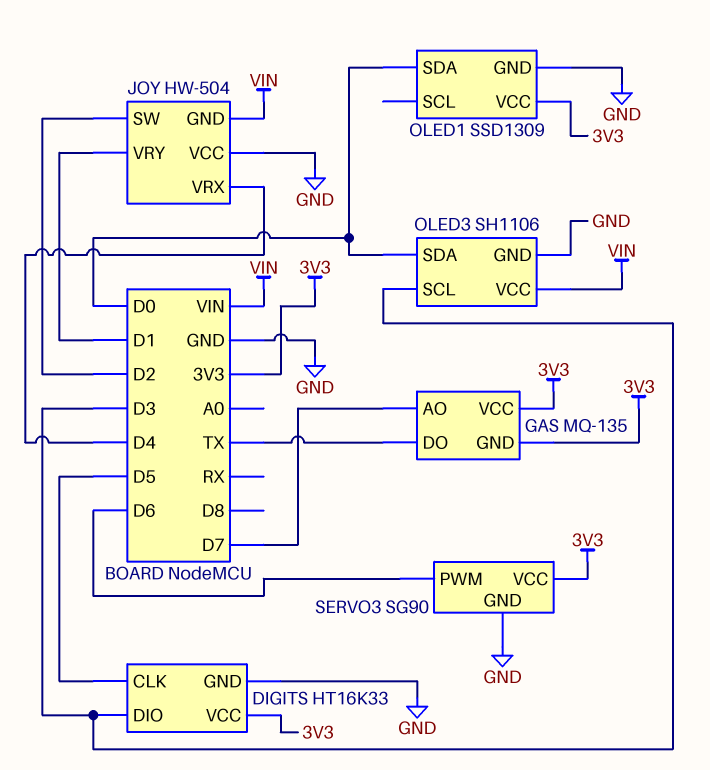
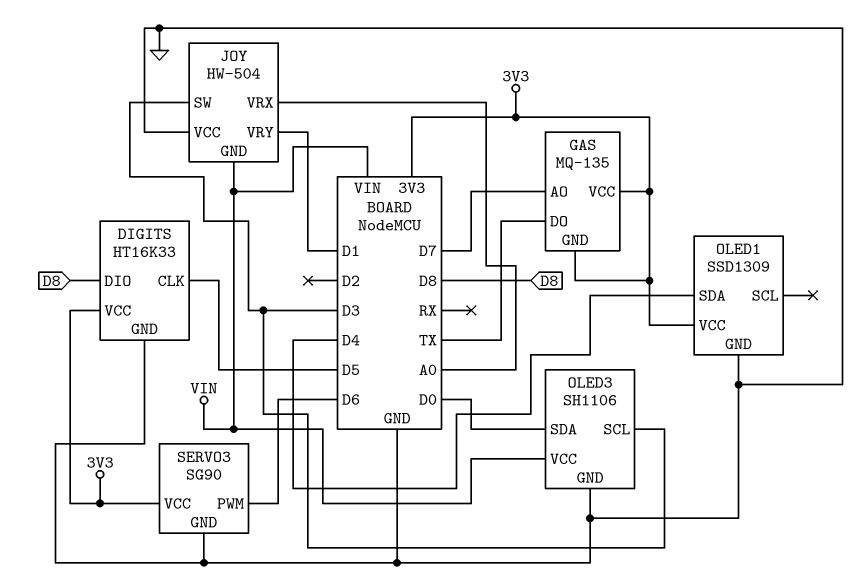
DIGITS pin DIO: D3 -> D8
JOY pin SW: D2 -> D3
JOY pin VRX: D4 -> A0
OLED1 pin SDA: D0 -> D4

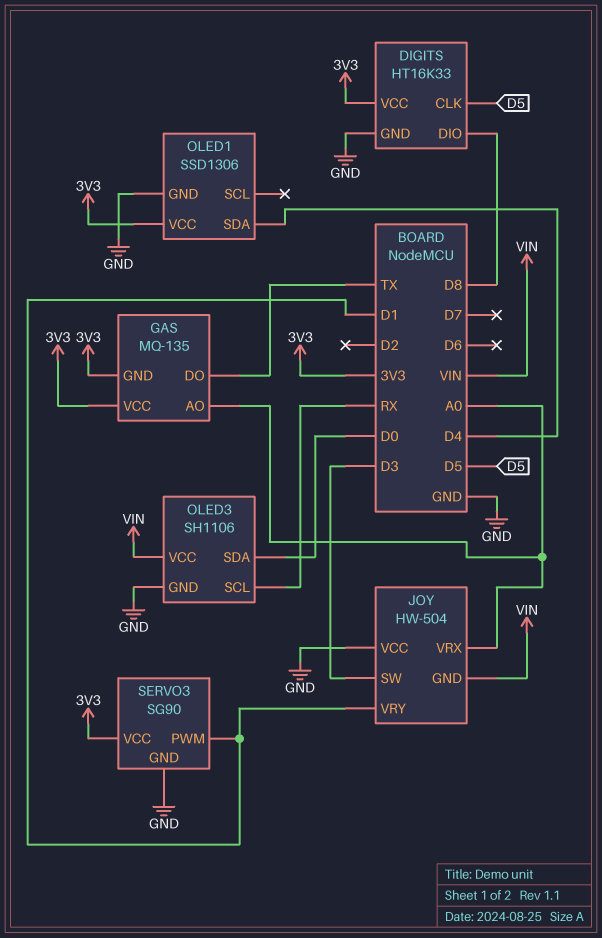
GAS pin AO: D7 -> A0
OLED1: SSD1309 -> SSD1306
OLED3 pin SCL: D3 -> RX
SERVO3 pin PWM: D6 -> D1

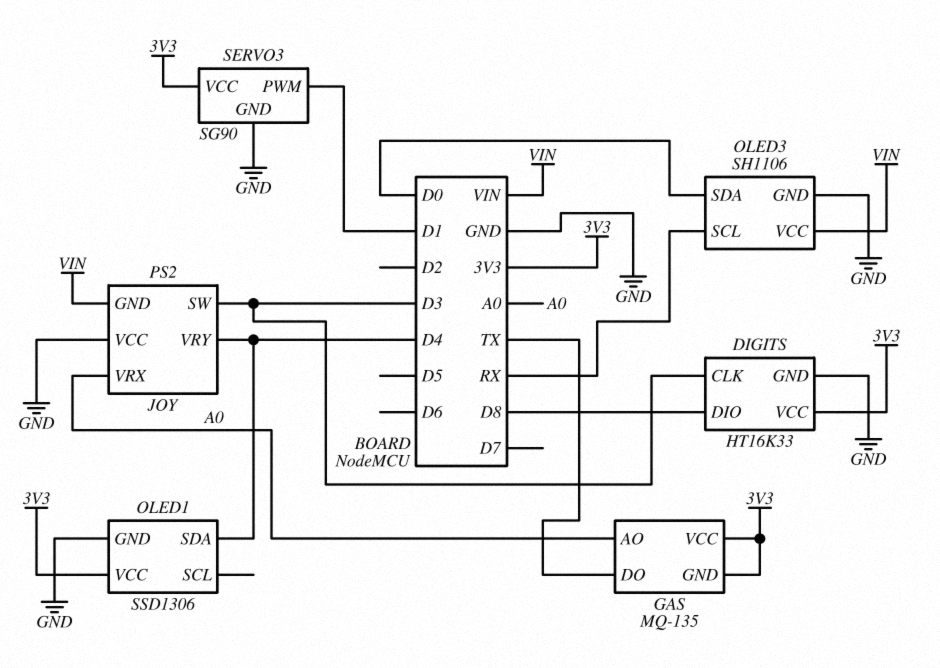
DIGITS pin CLK: D5 -> D3
JOY: HW-504 -> PS2
JOY pin VRY: D1 -> D4

